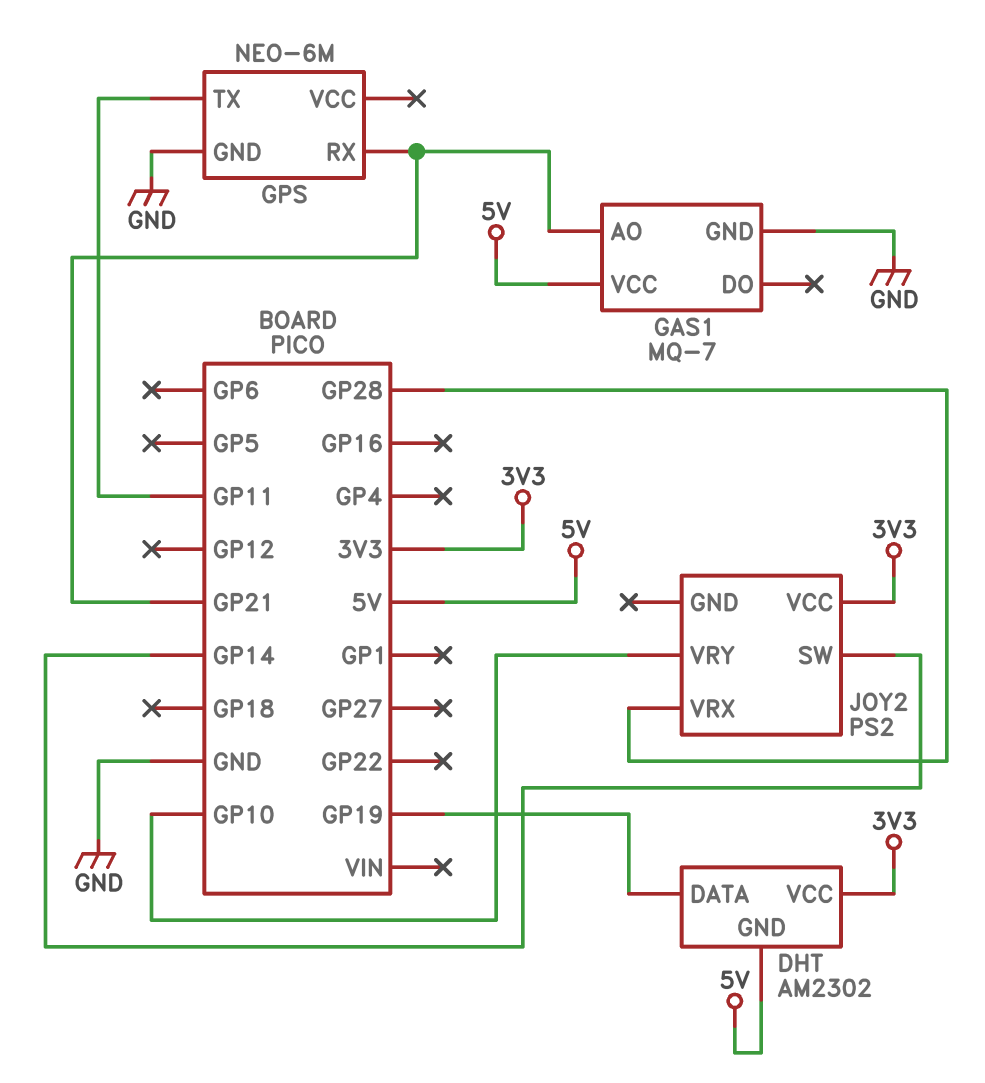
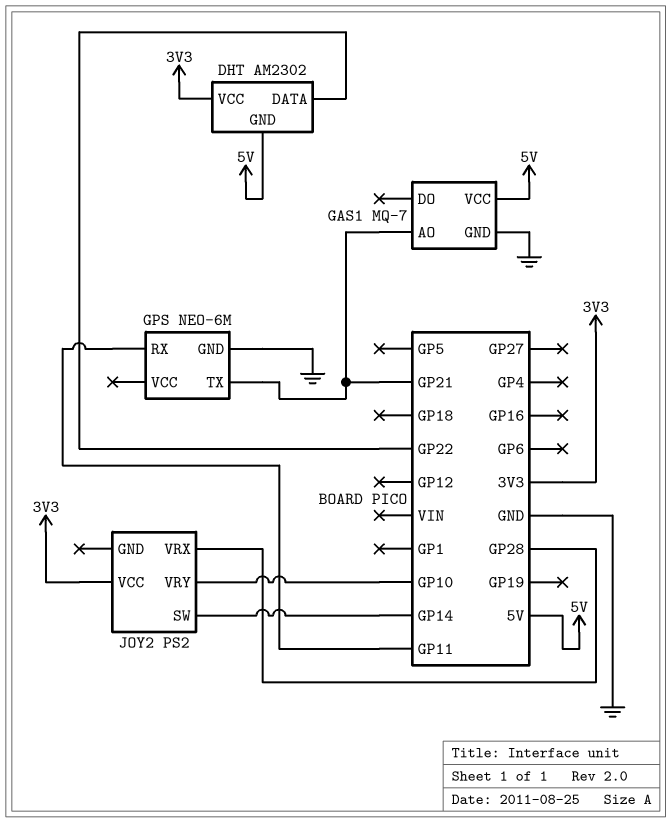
DHT pin DATA: GP19 -> GP22
GPS pin RX: GP21 -> GP11
GPS pin TX: GP11 -> GP21

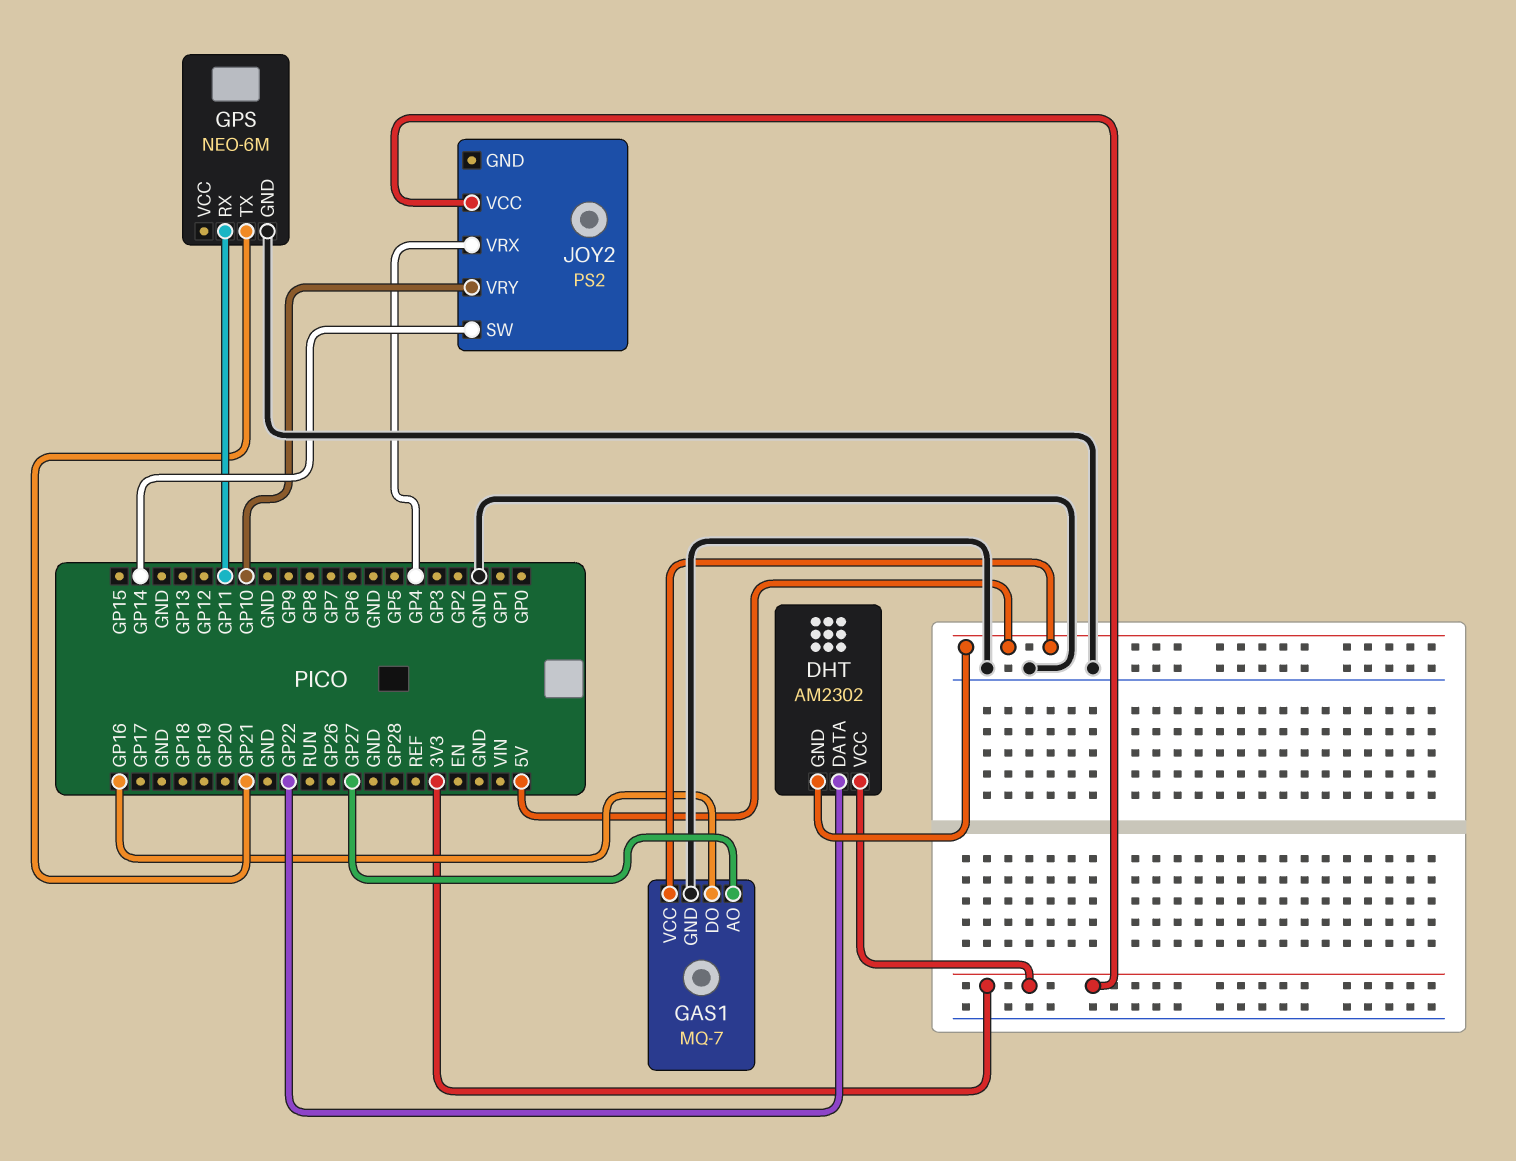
GAS1 pin AO: GP21 -> GP27
GAS1 pin DO: none -> GP16
JOY2 pin VRX: GP28 -> GP4

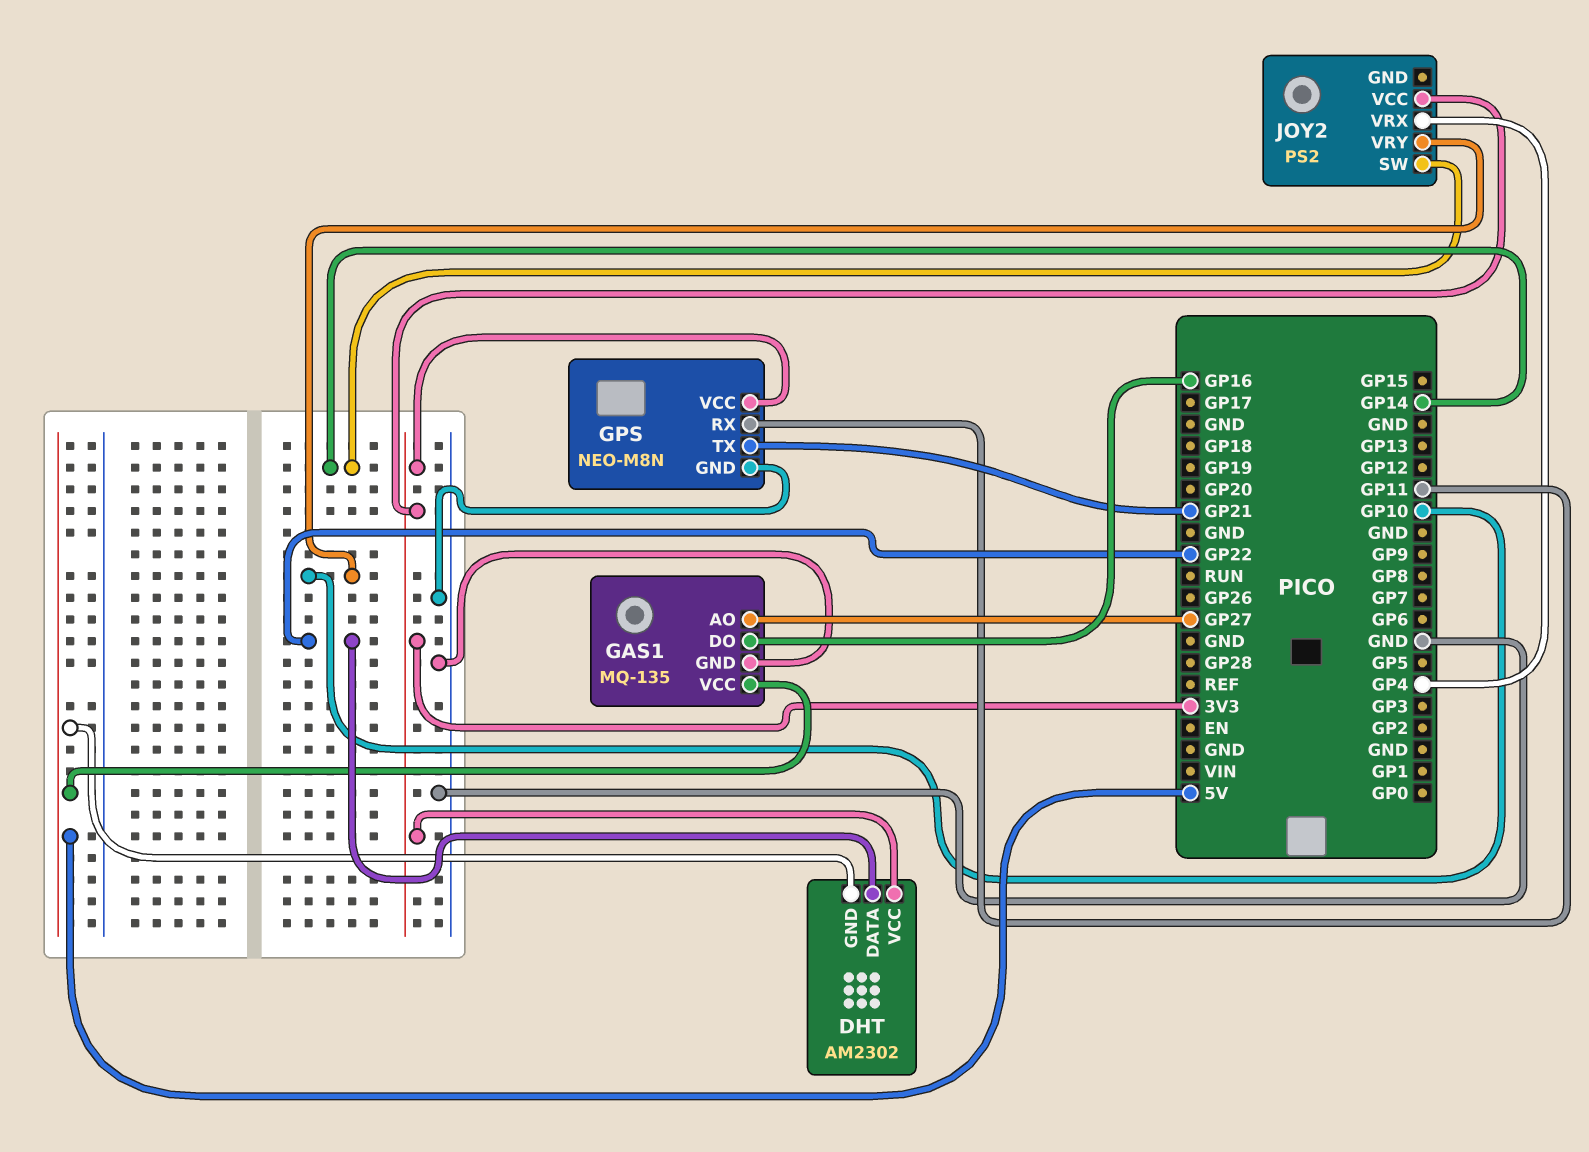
GAS1: MQ-7 -> MQ-135
GPS: NEO-6M -> NEO-M8N
GPS pin VCC: none -> 3V3

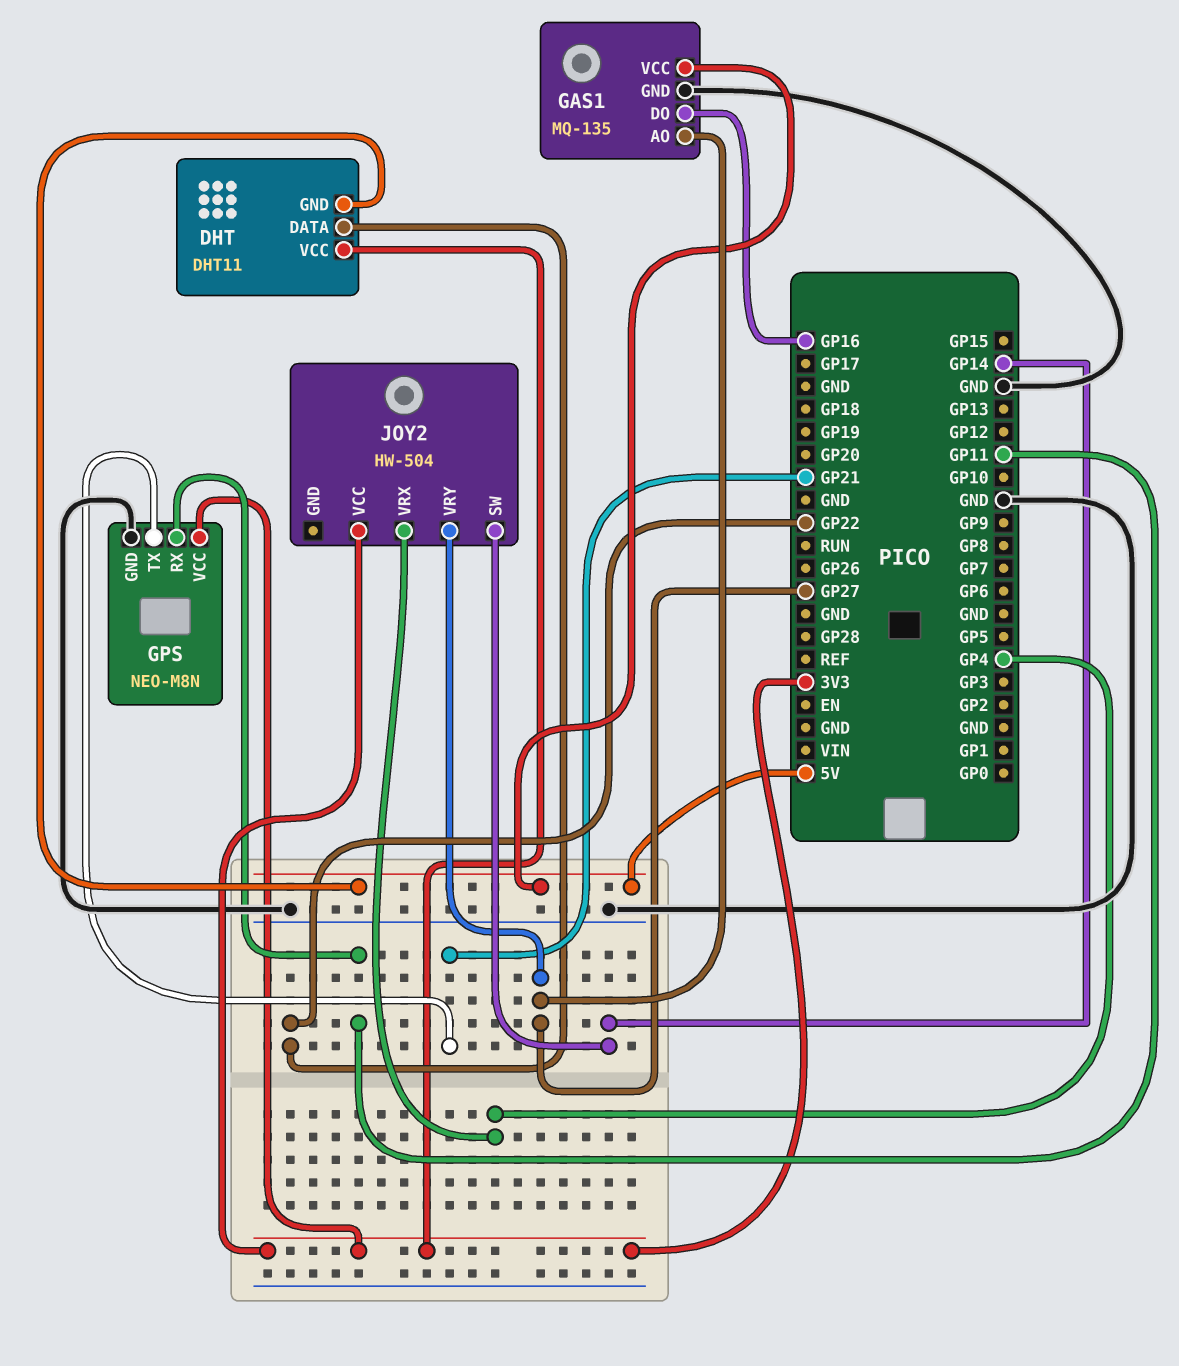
DHT: AM2302 -> DHT11
JOY2: PS2 -> HW-504
JOY2 pin VRY: GP10 -> GP27

